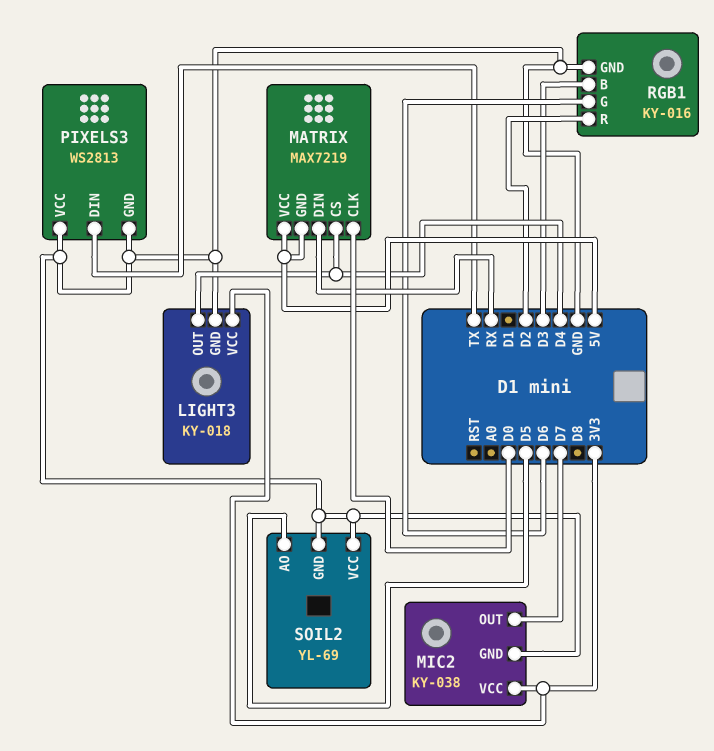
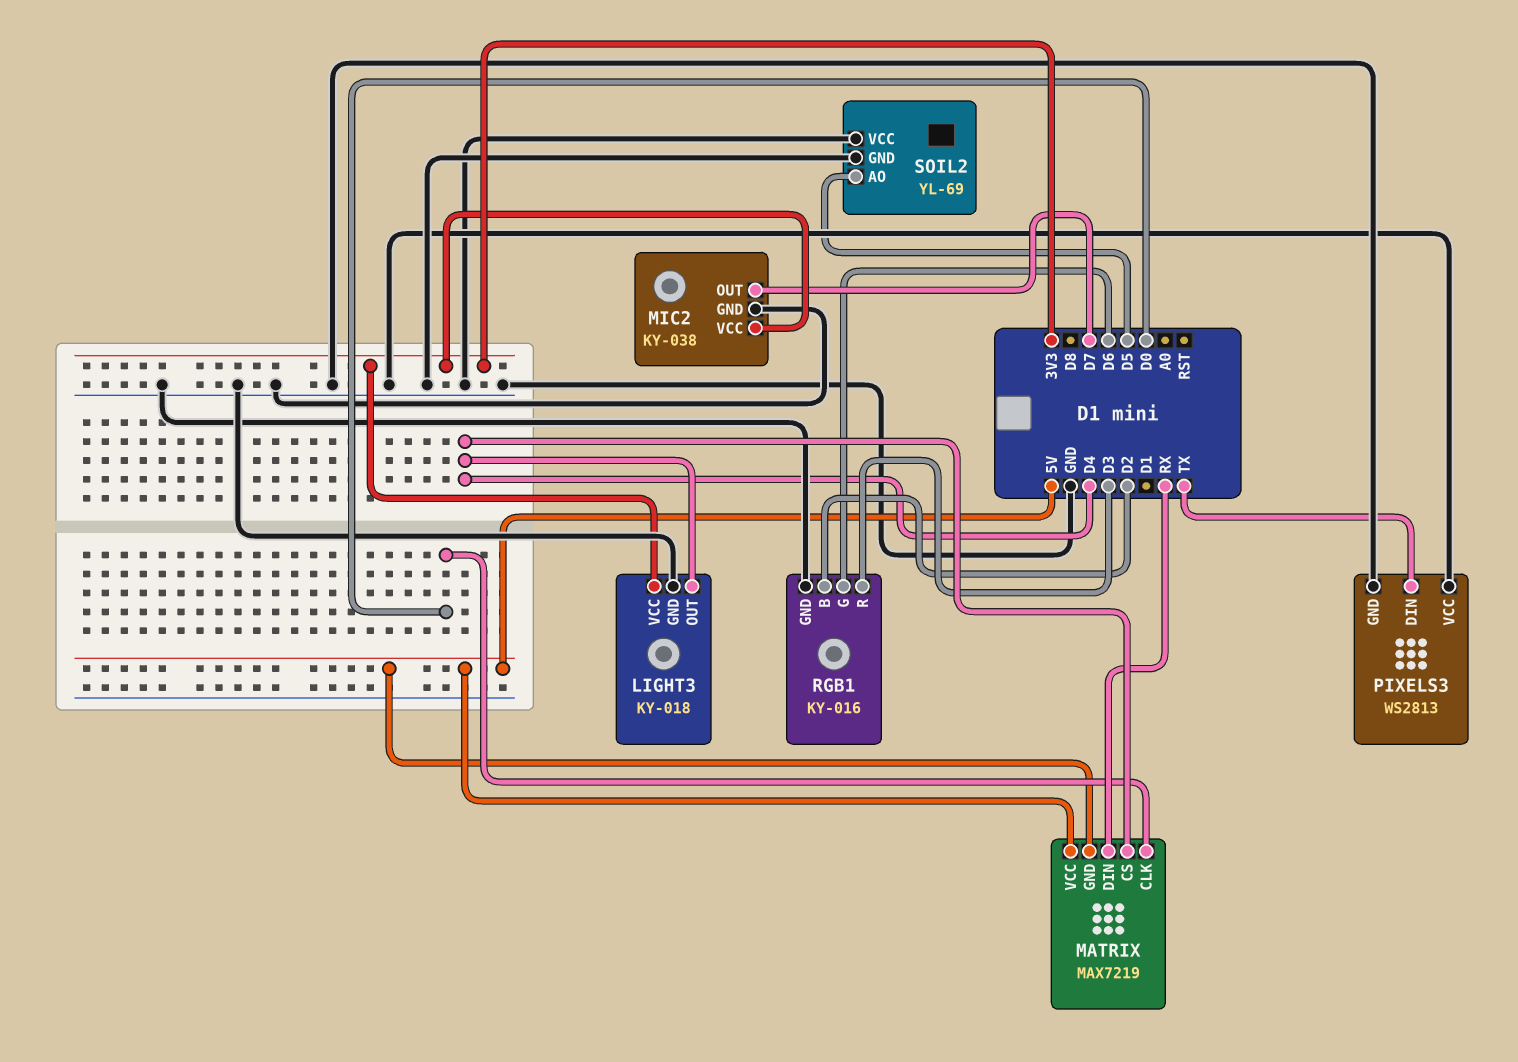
RGB1 pin B: D3 -> D2
RGB1 pin R: D2 -> D3

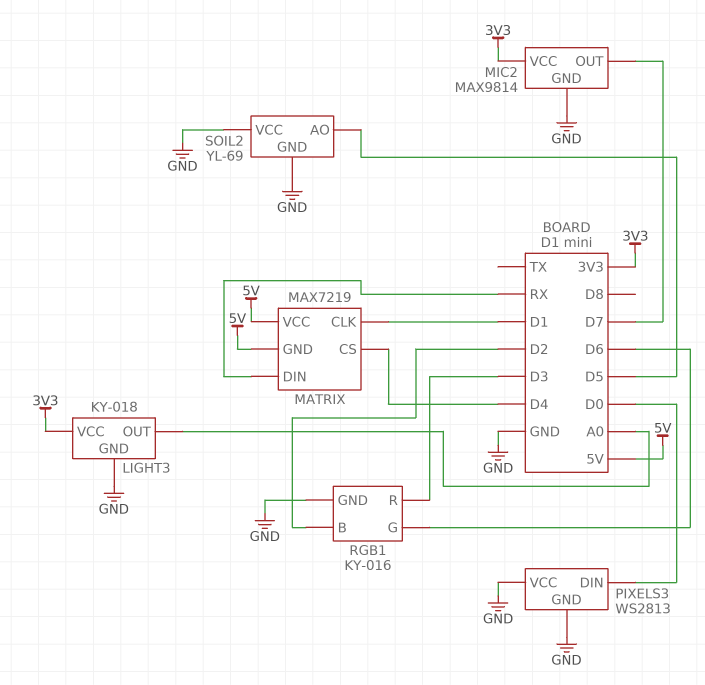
LIGHT3 pin OUT: D4 -> A0
MATRIX pin CLK: D0 -> D1
MIC2: KY-038 -> MAX9814
PIXELS3 pin DIN: TX -> D0

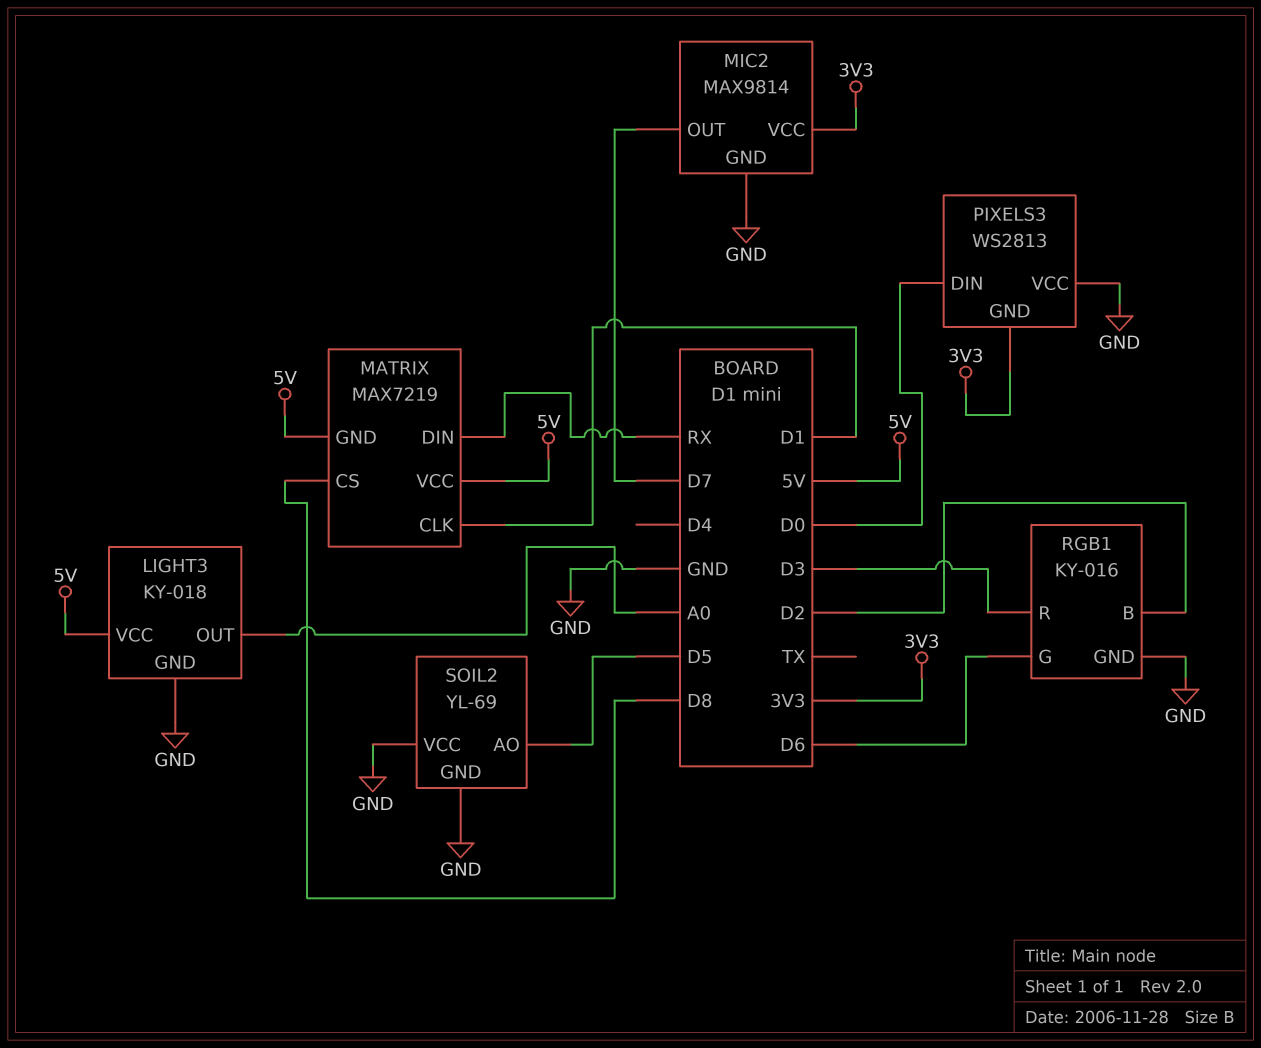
LIGHT3 pin VCC: 3V3 -> 5V
MATRIX pin CS: D4 -> D8
PIXELS3 pin GND: GND -> 3V3

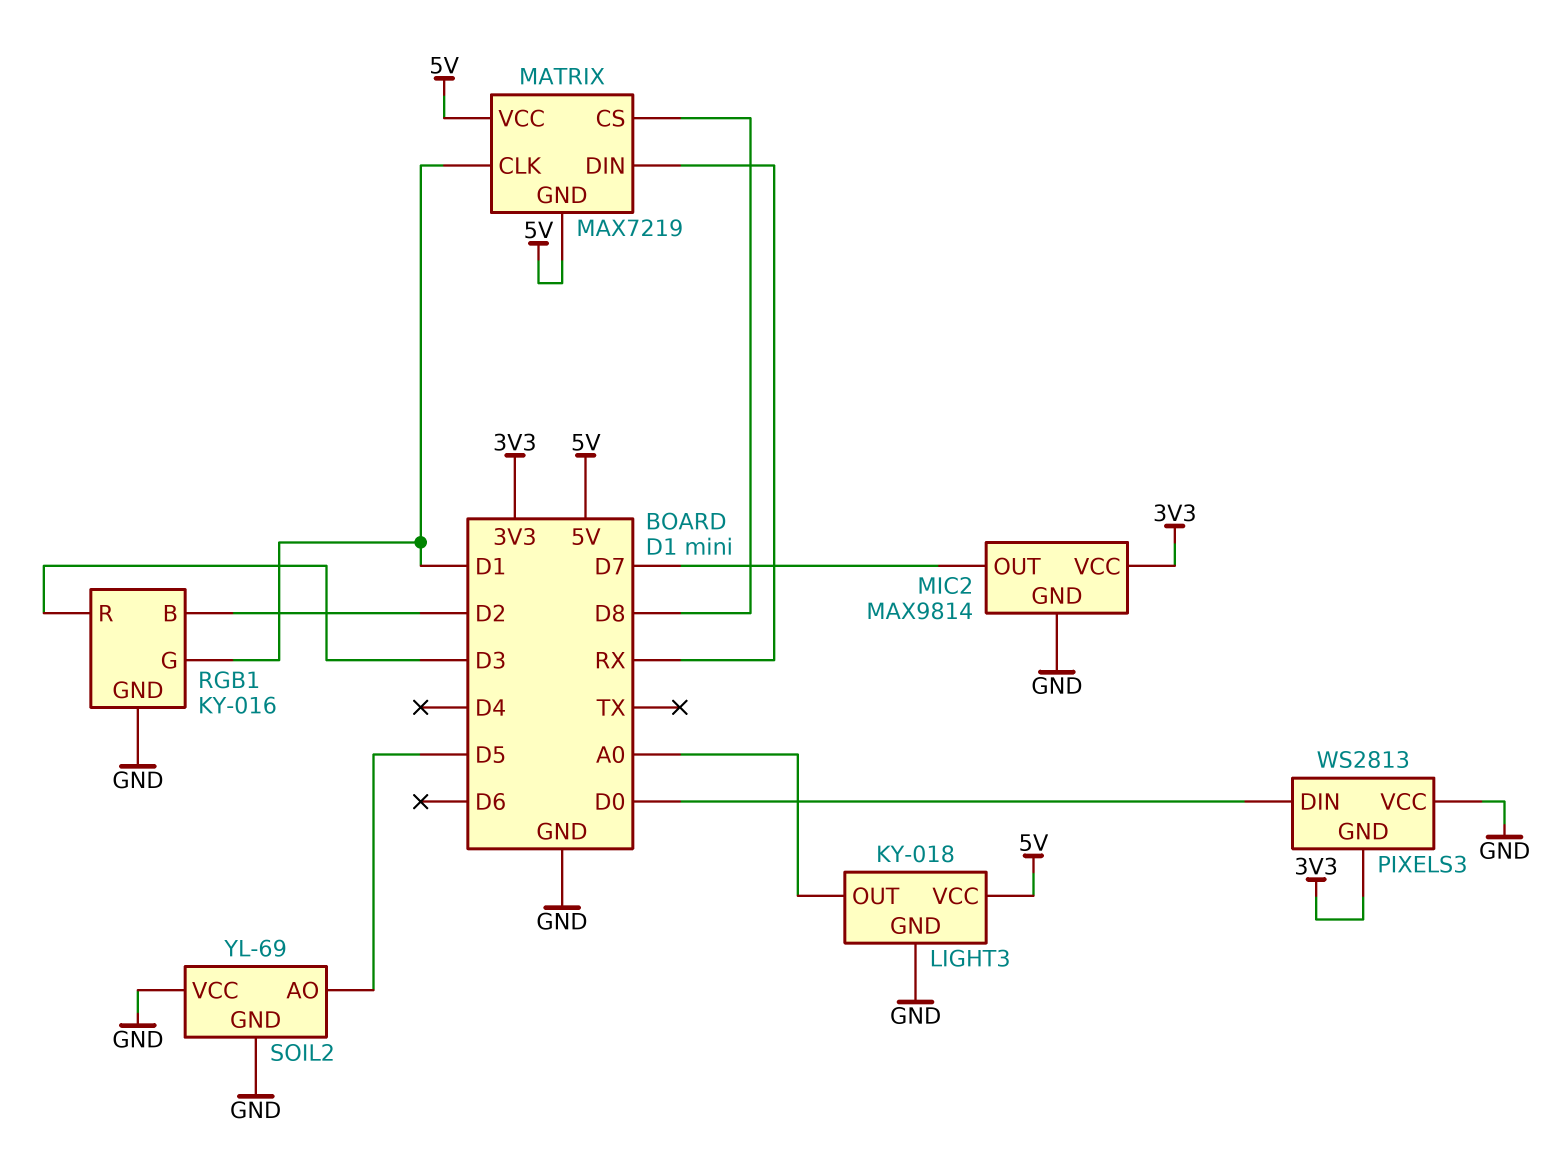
RGB1 pin G: D6 -> D1

